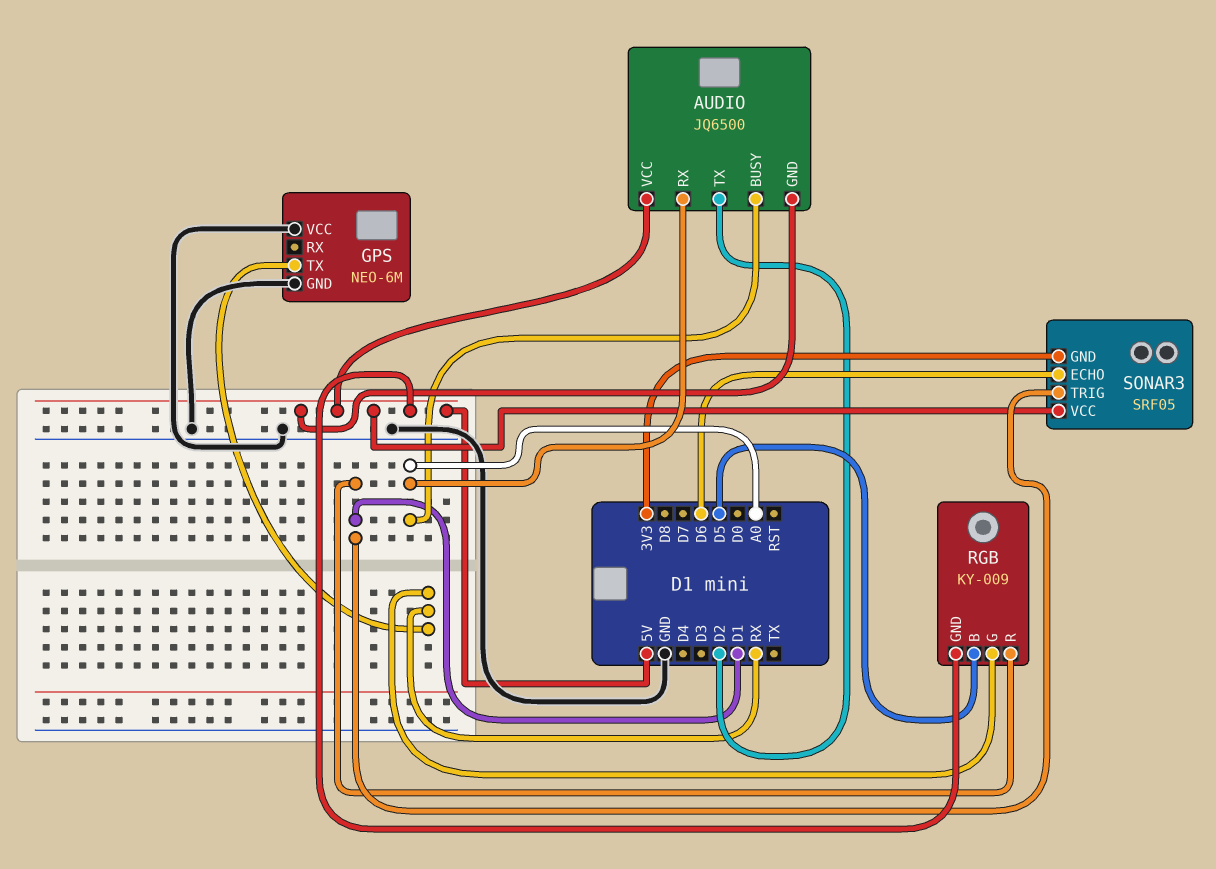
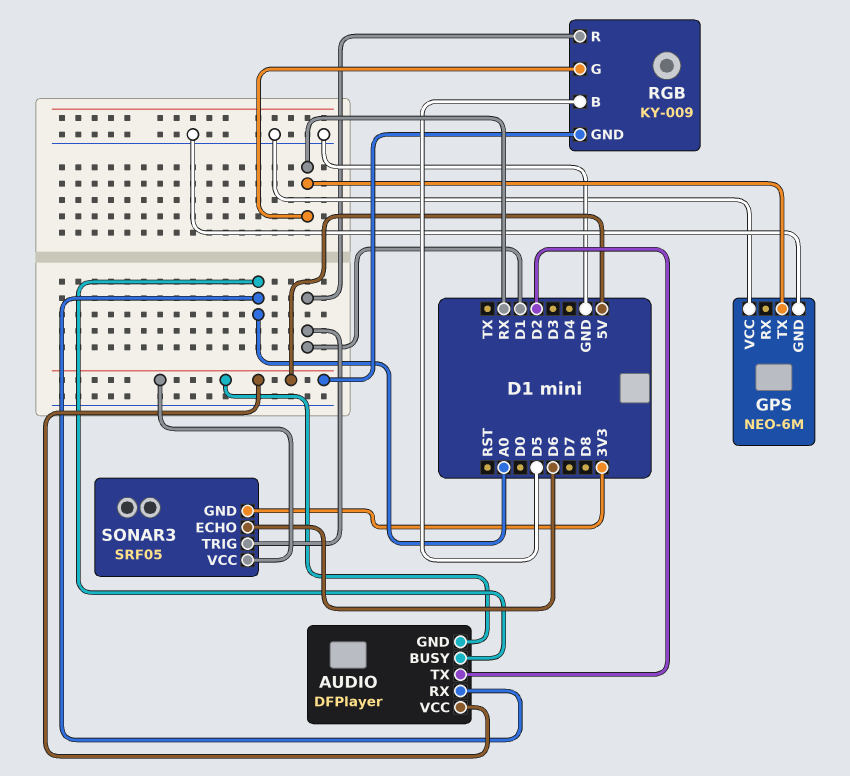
AUDIO: JQ6500 -> DFPlayer

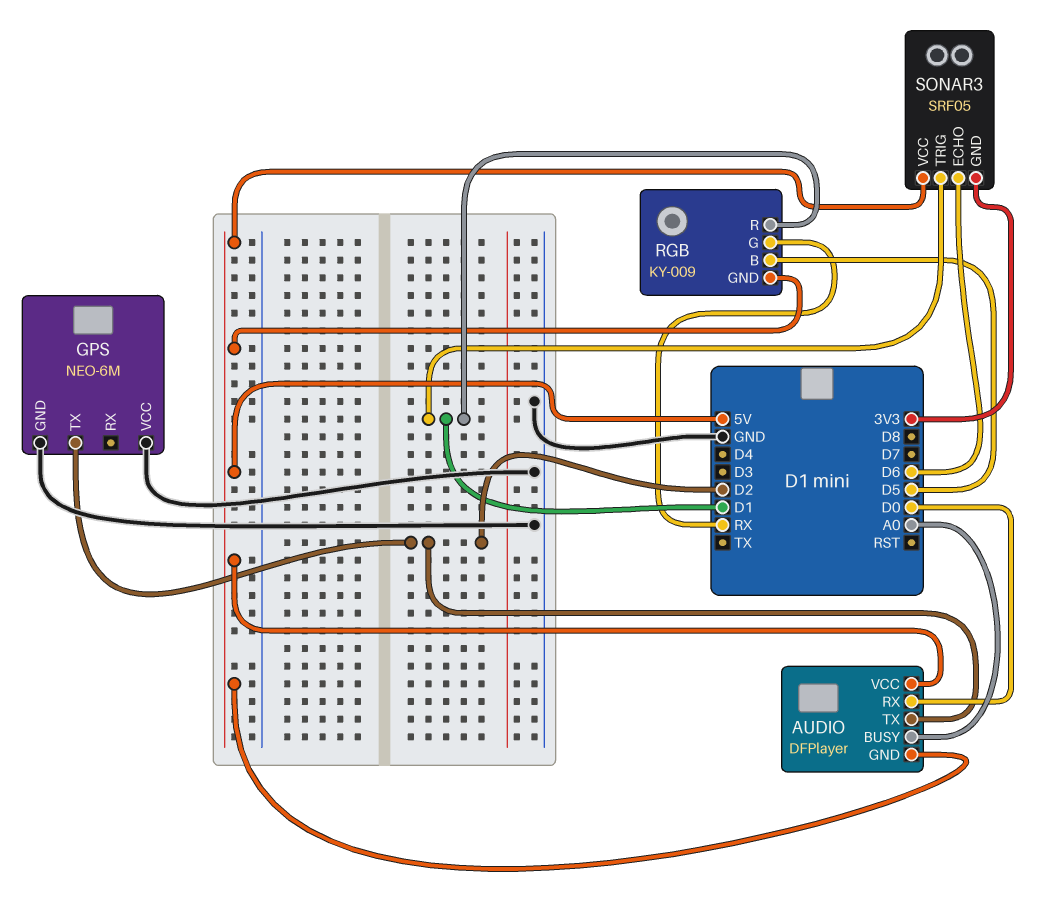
AUDIO pin RX: A0 -> D0
GPS pin TX: RX -> D2

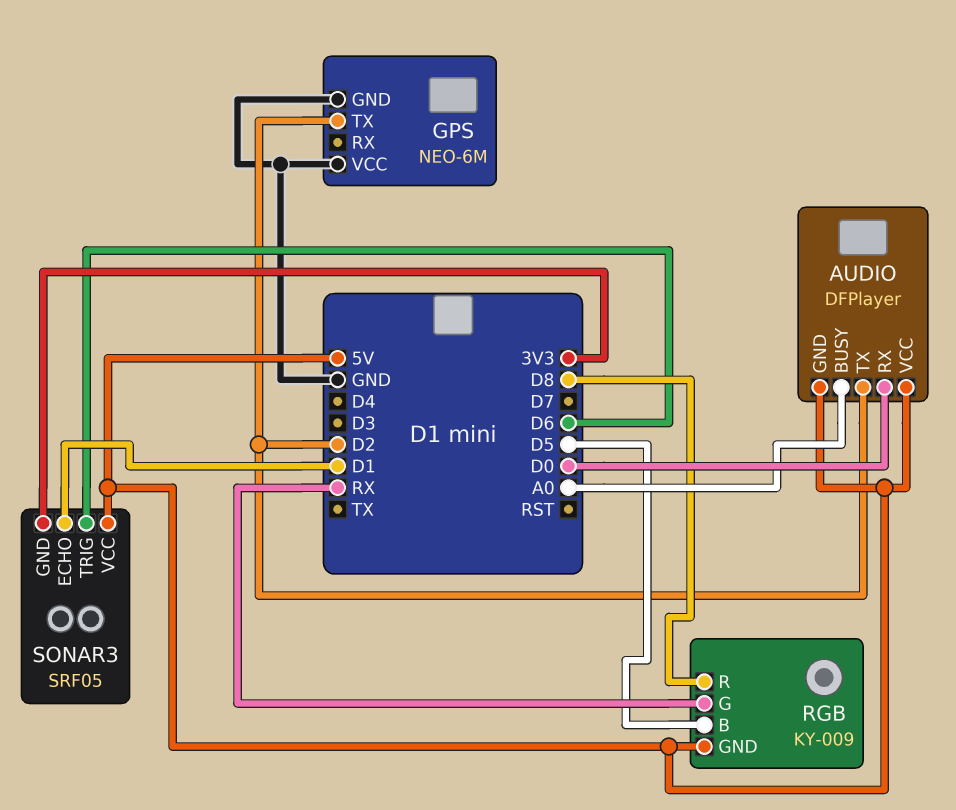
RGB pin R: D1 -> D8
SONAR3 pin ECHO: D6 -> D1
SONAR3 pin TRIG: D1 -> D6

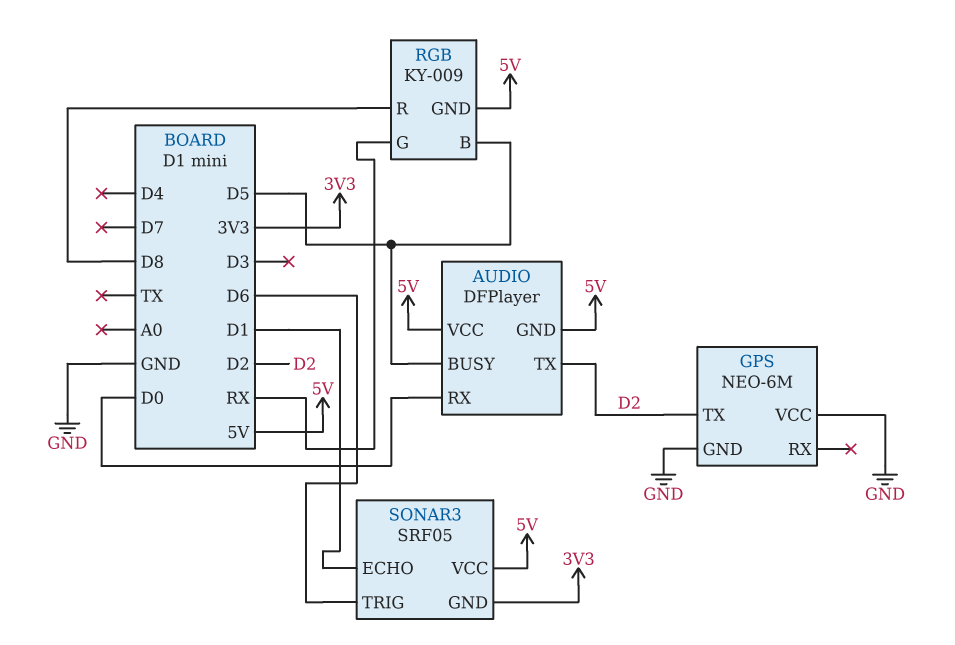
AUDIO pin BUSY: A0 -> D5

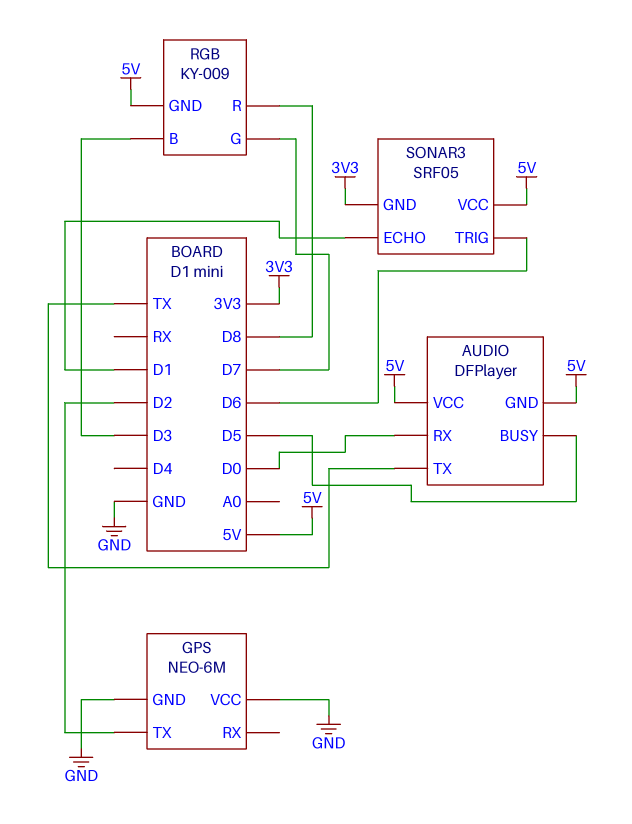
AUDIO pin TX: D2 -> TX
RGB pin B: D5 -> D3
RGB pin G: RX -> D7

